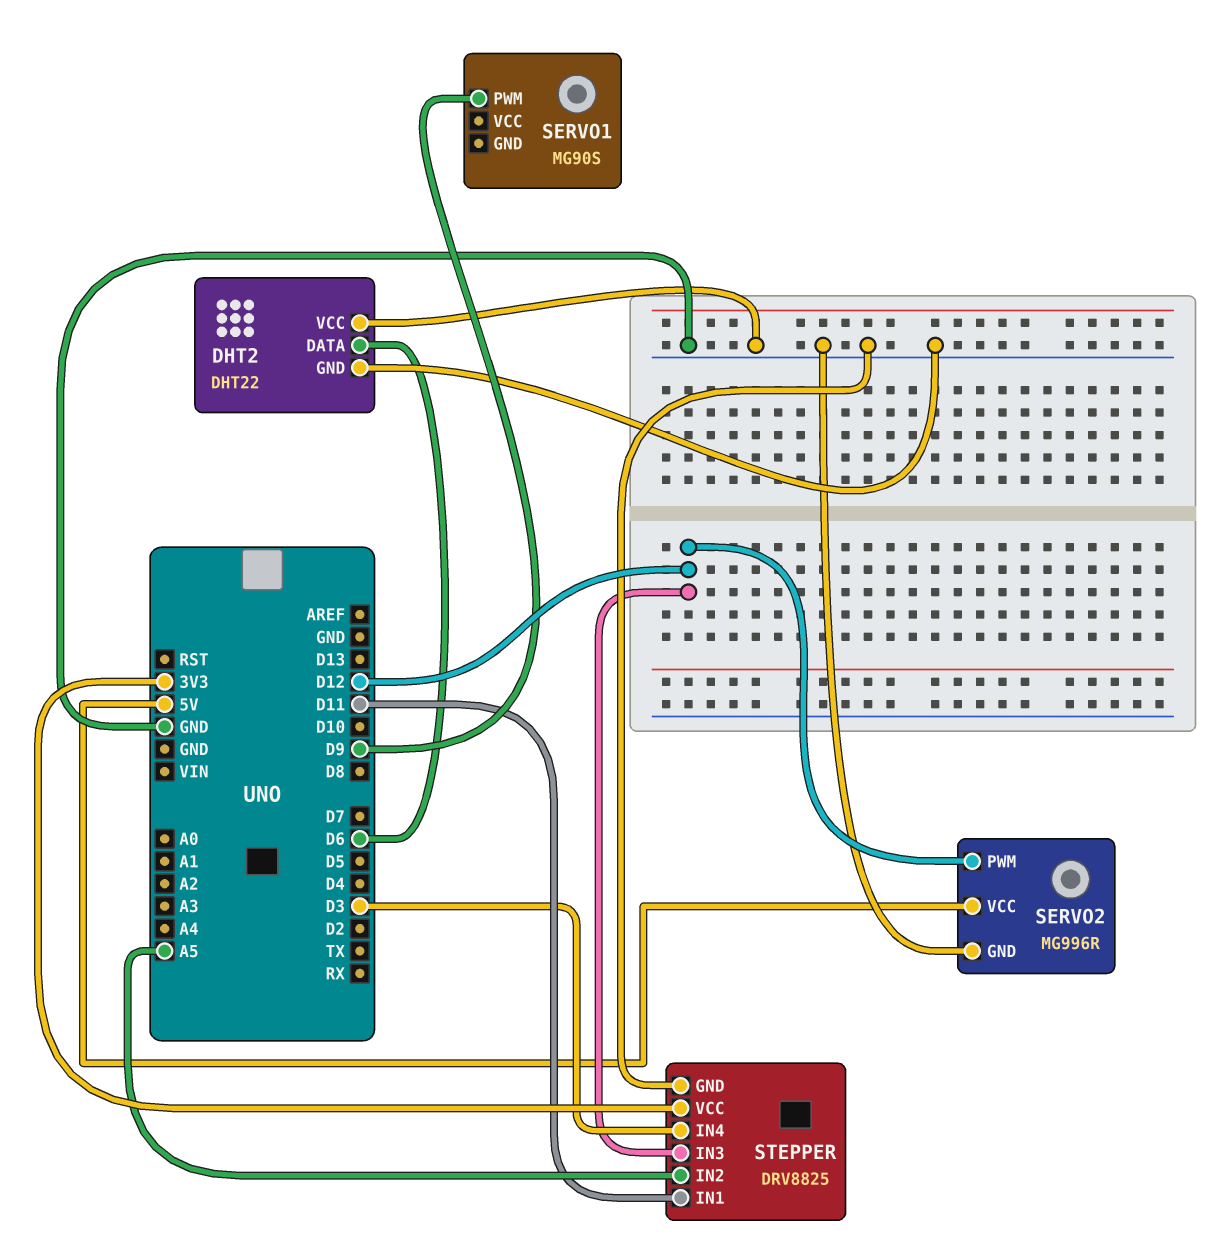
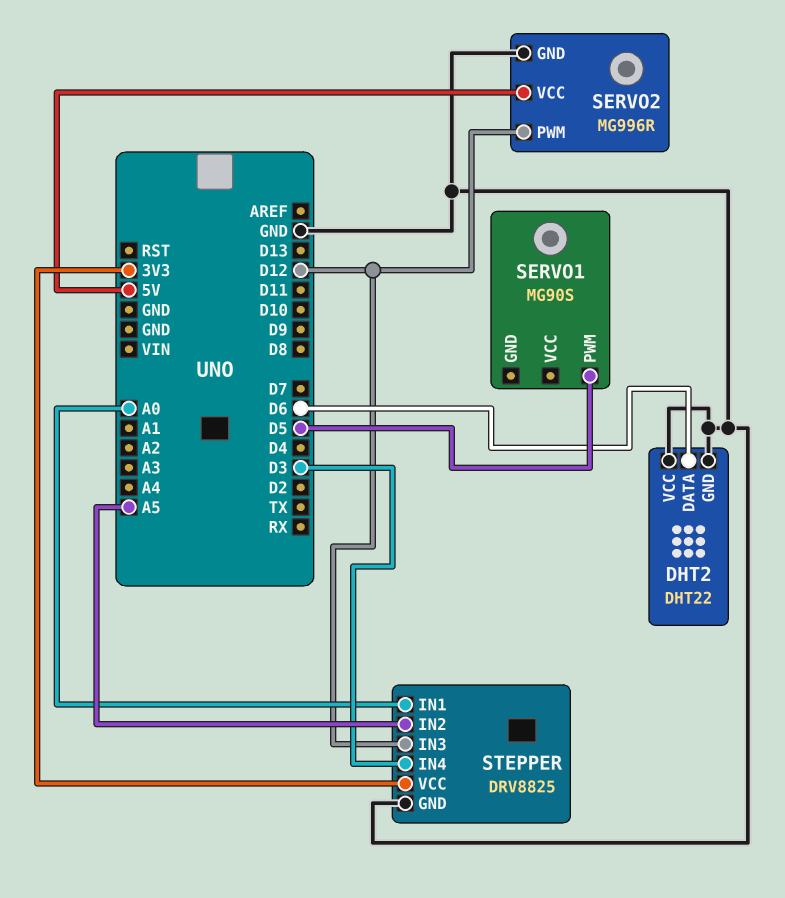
SERVO1 pin PWM: D9 -> D5
STEPPER pin IN1: D11 -> A0

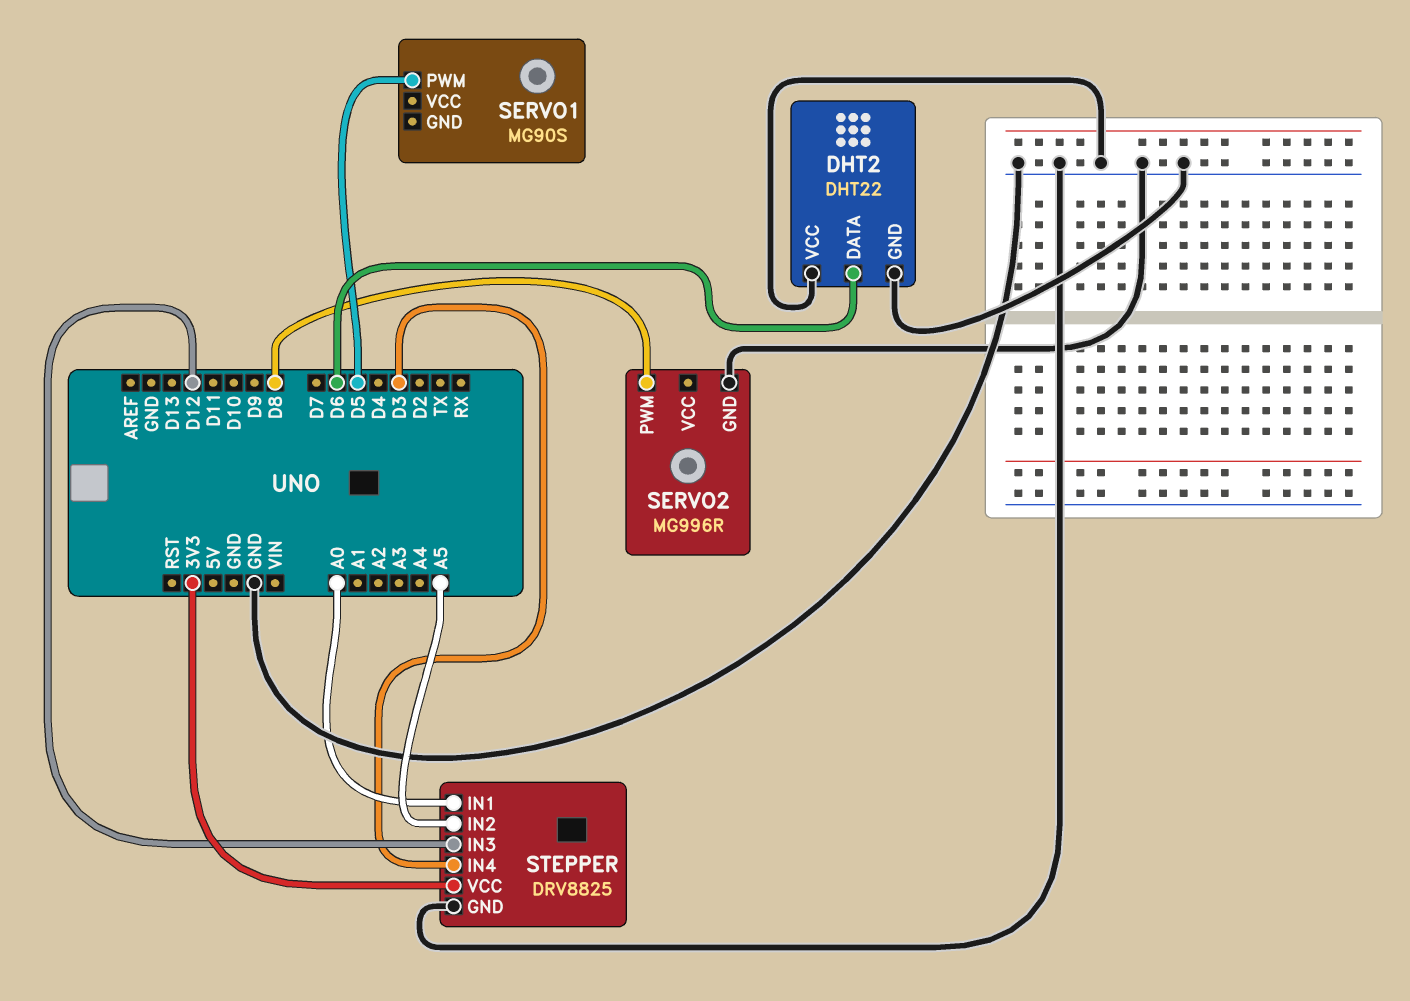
SERVO2 pin PWM: D12 -> D8
SERVO2 pin VCC: 5V -> none

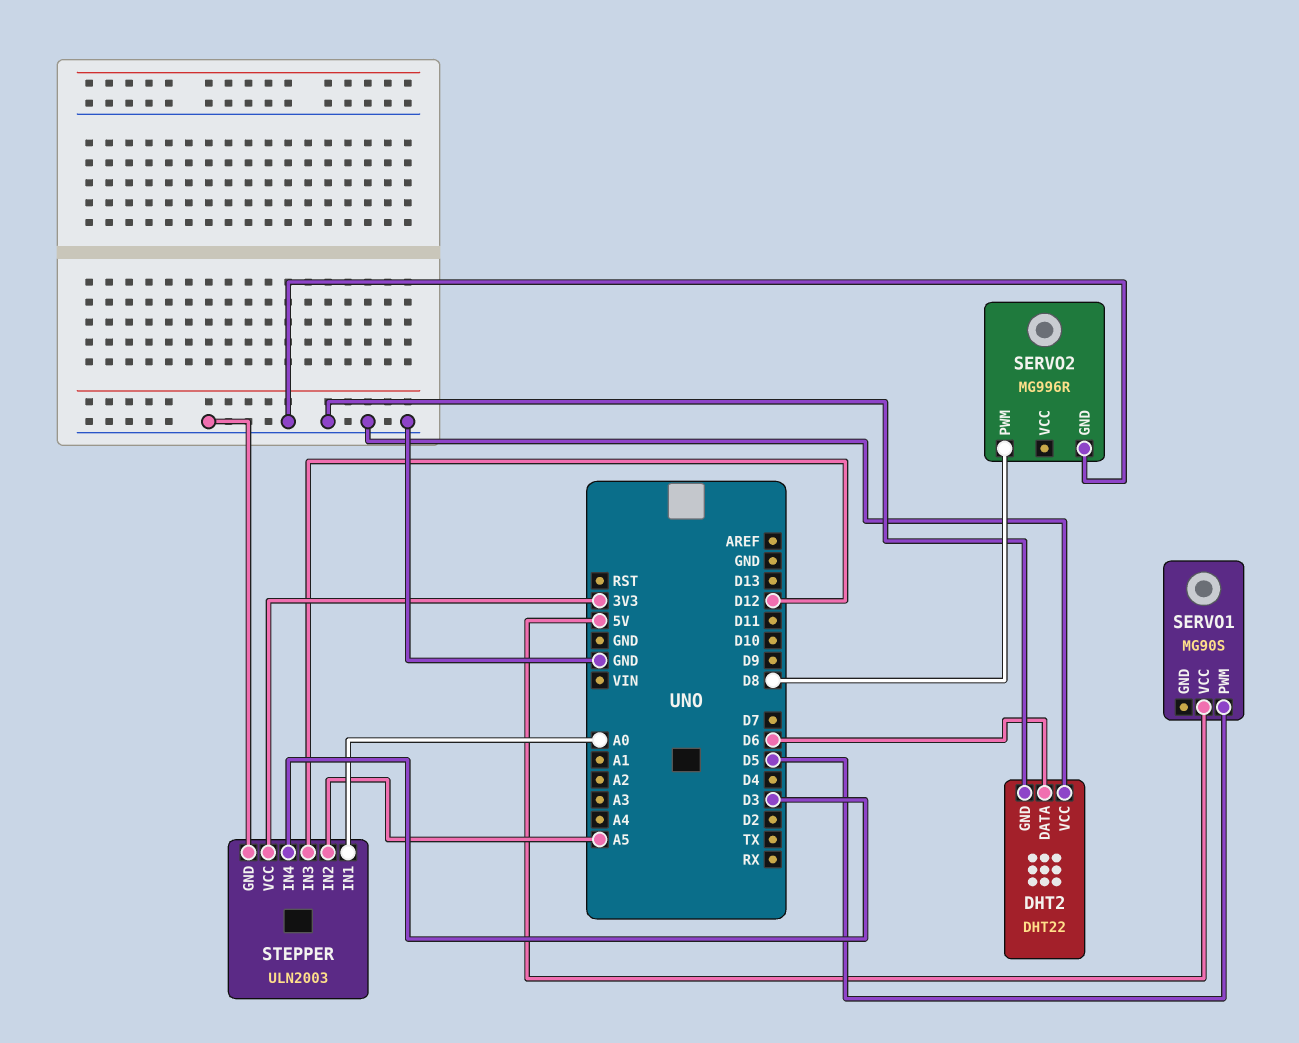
SERVO1 pin VCC: none -> 5V
STEPPER: DRV8825 -> ULN2003

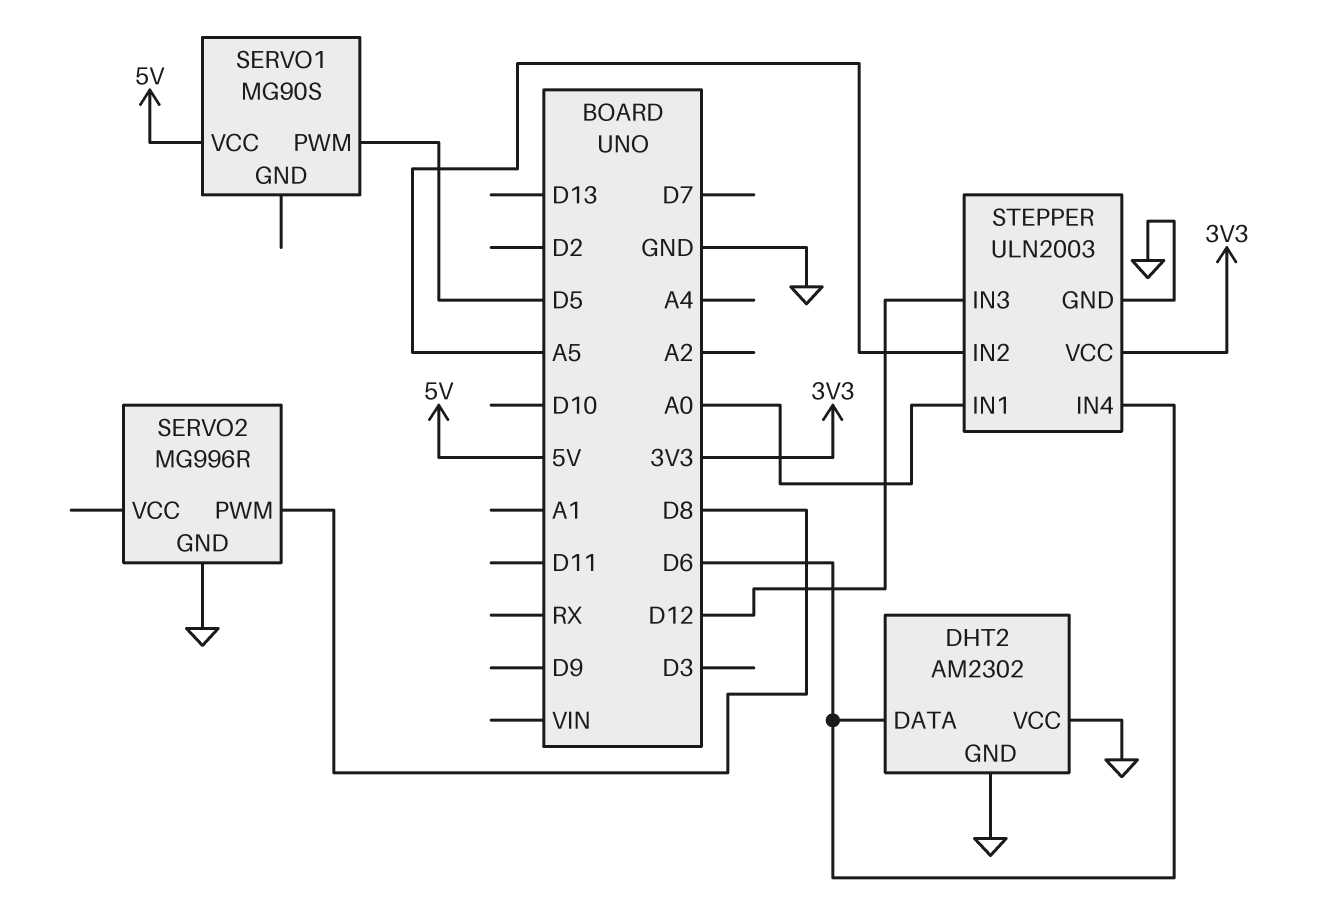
DHT2: DHT22 -> AM2302
STEPPER pin IN4: D3 -> D6

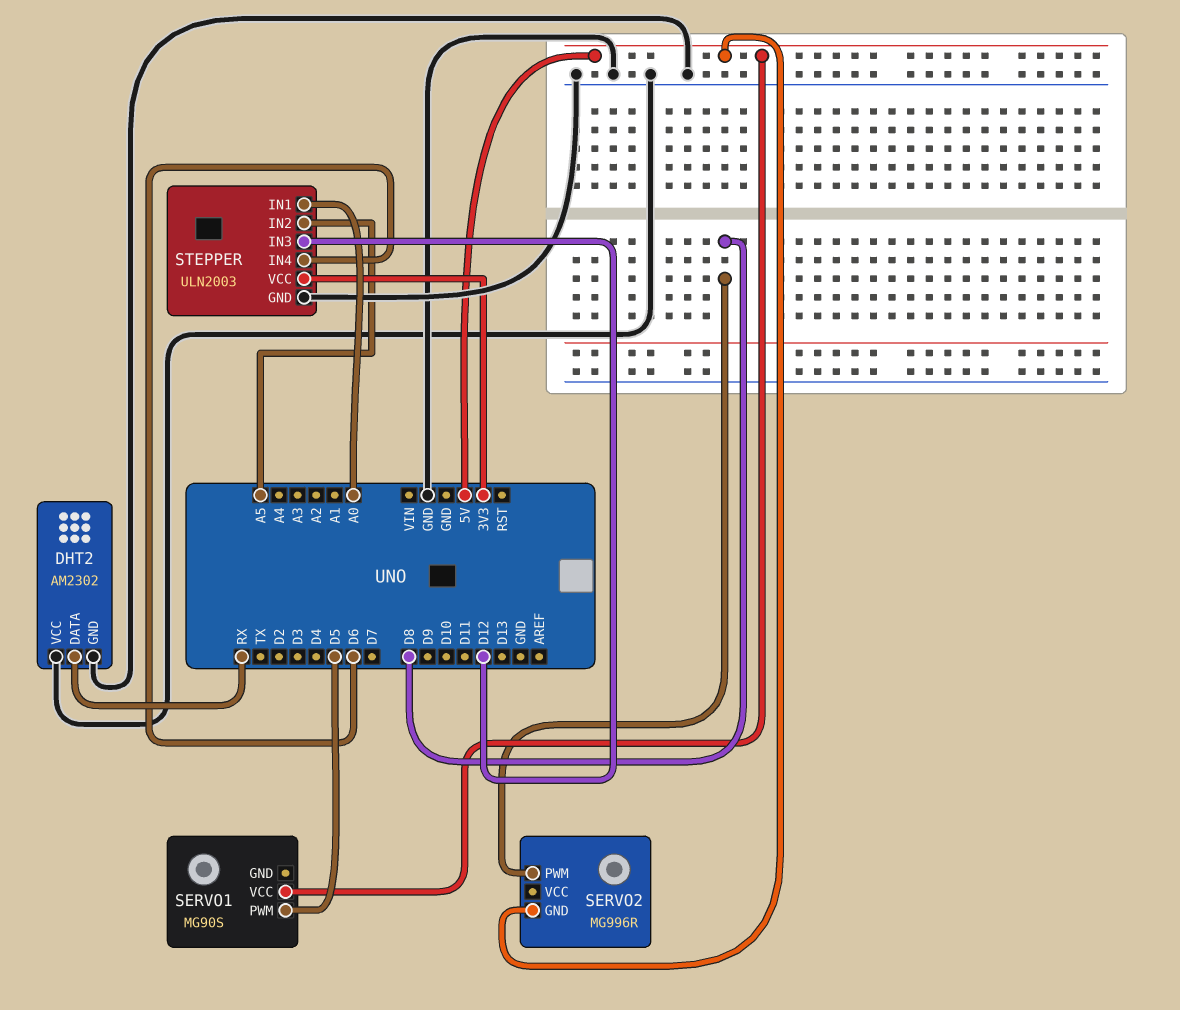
DHT2 pin DATA: D6 -> RX
SERVO2 pin GND: GND -> 5V

